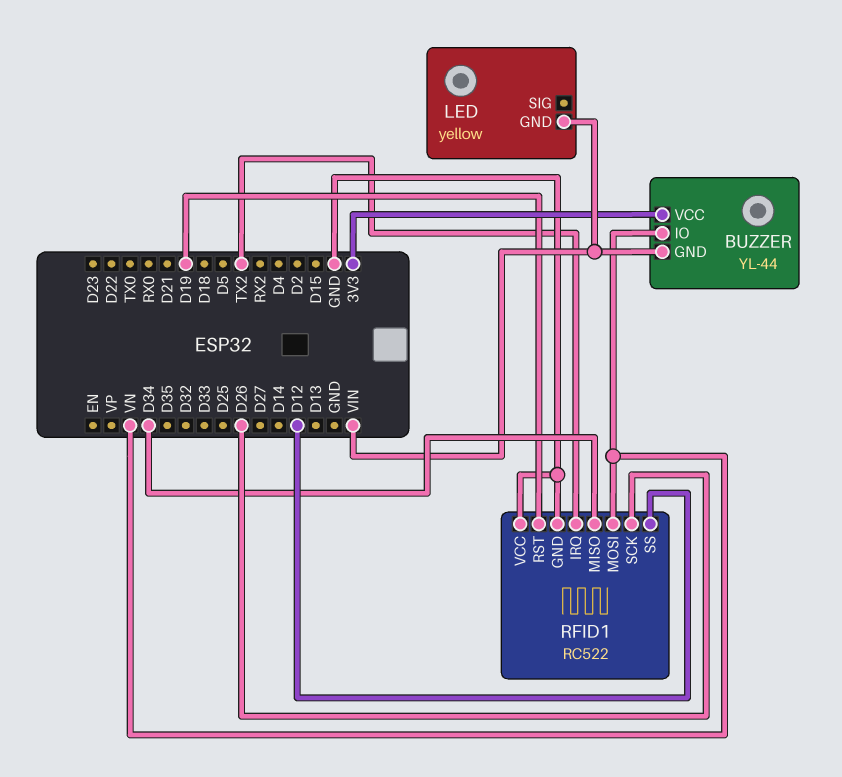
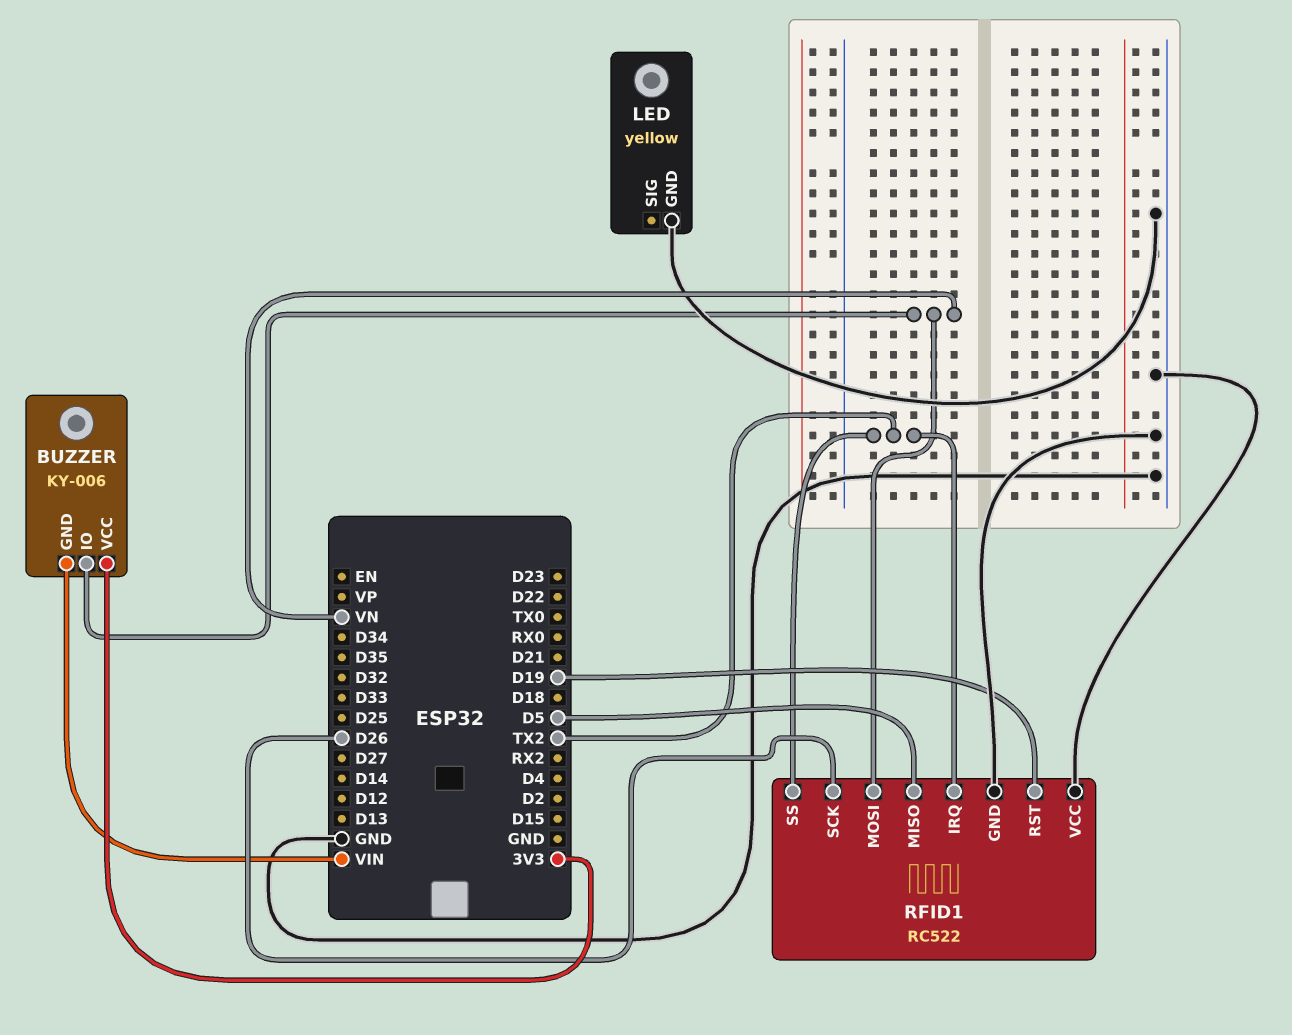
BUZZER: YL-44 -> KY-006
LED pin GND: VIN -> GND
RFID1 pin MISO: D34 -> D5
RFID1 pin SS: D12 -> TX2

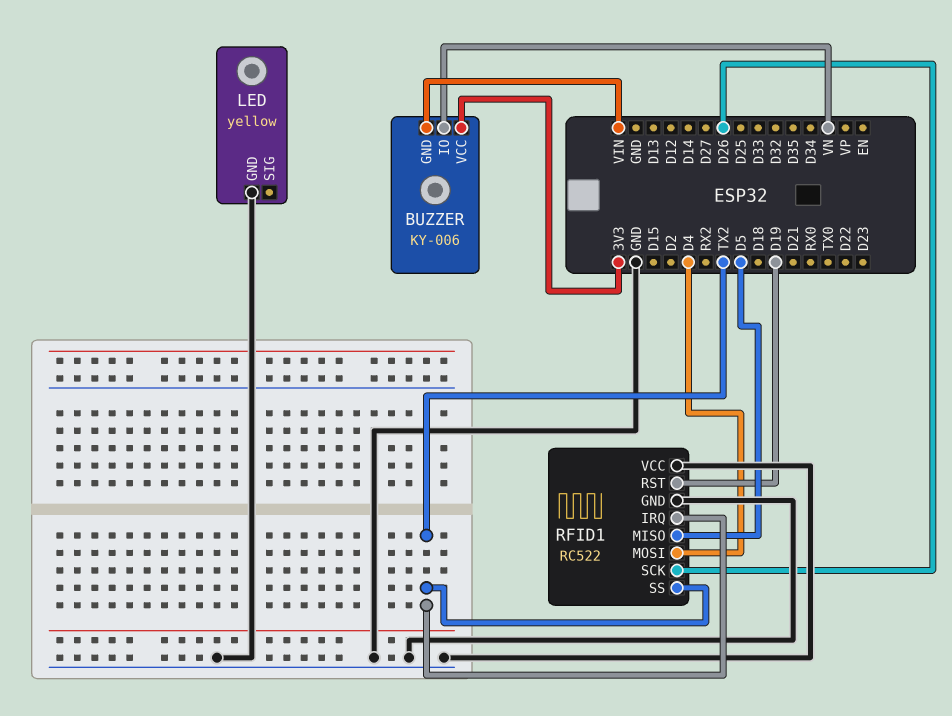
RFID1 pin MOSI: VN -> D4

